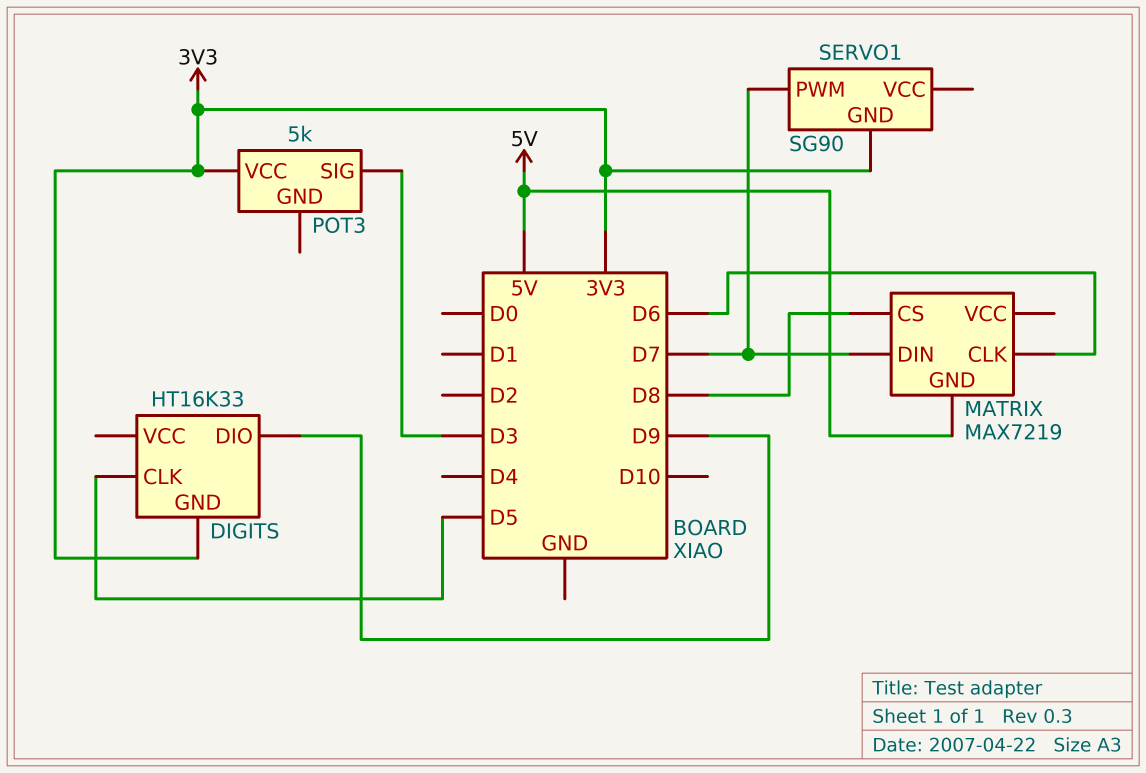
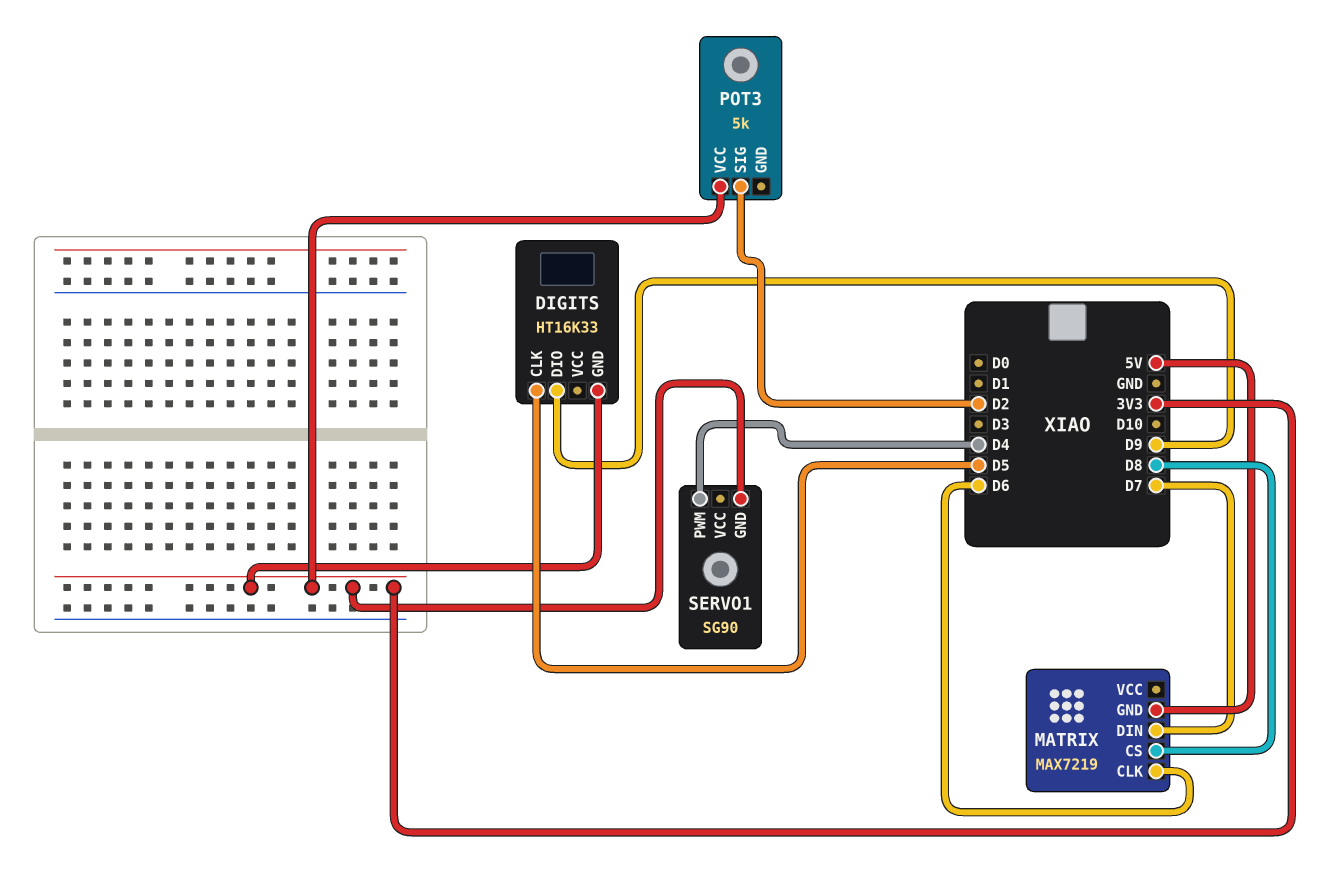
POT3 pin SIG: D3 -> D2
SERVO1 pin PWM: D7 -> D4

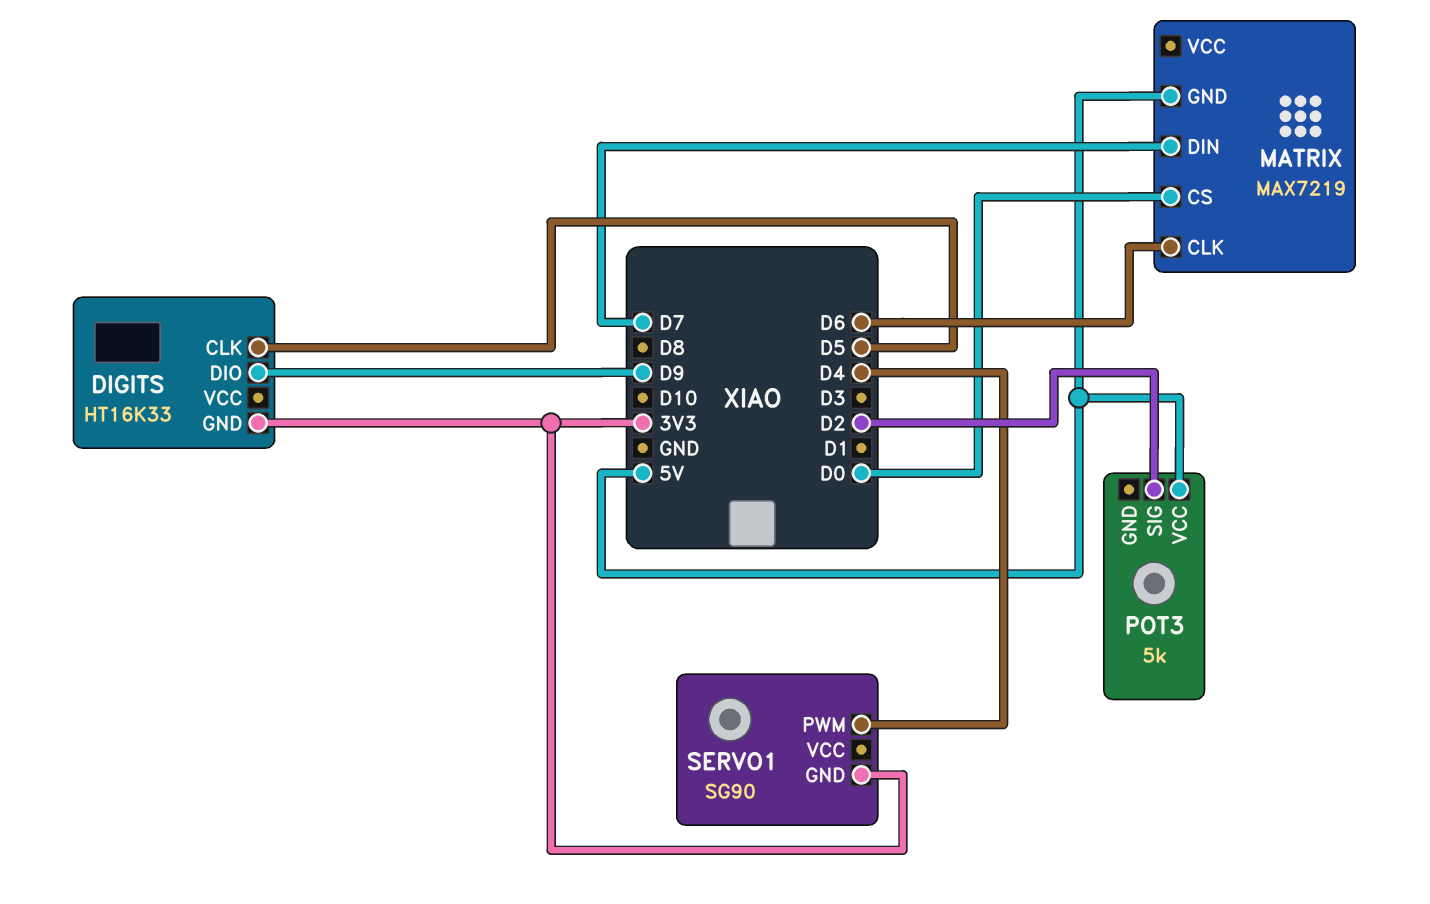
MATRIX pin CS: D8 -> D0
POT3 pin VCC: 3V3 -> 5V

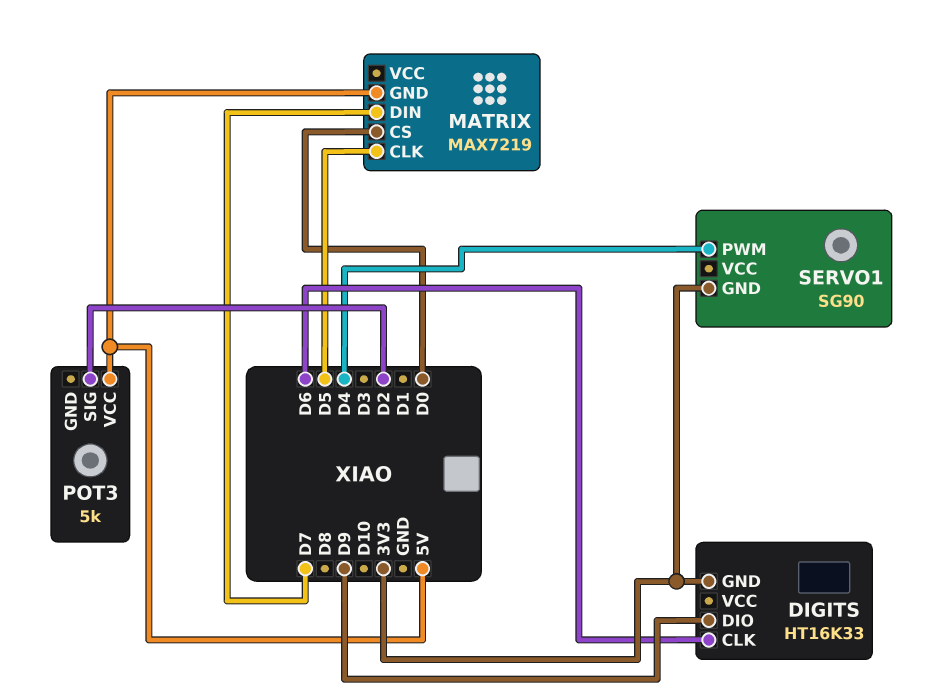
DIGITS pin CLK: D5 -> D6
MATRIX pin CLK: D6 -> D5

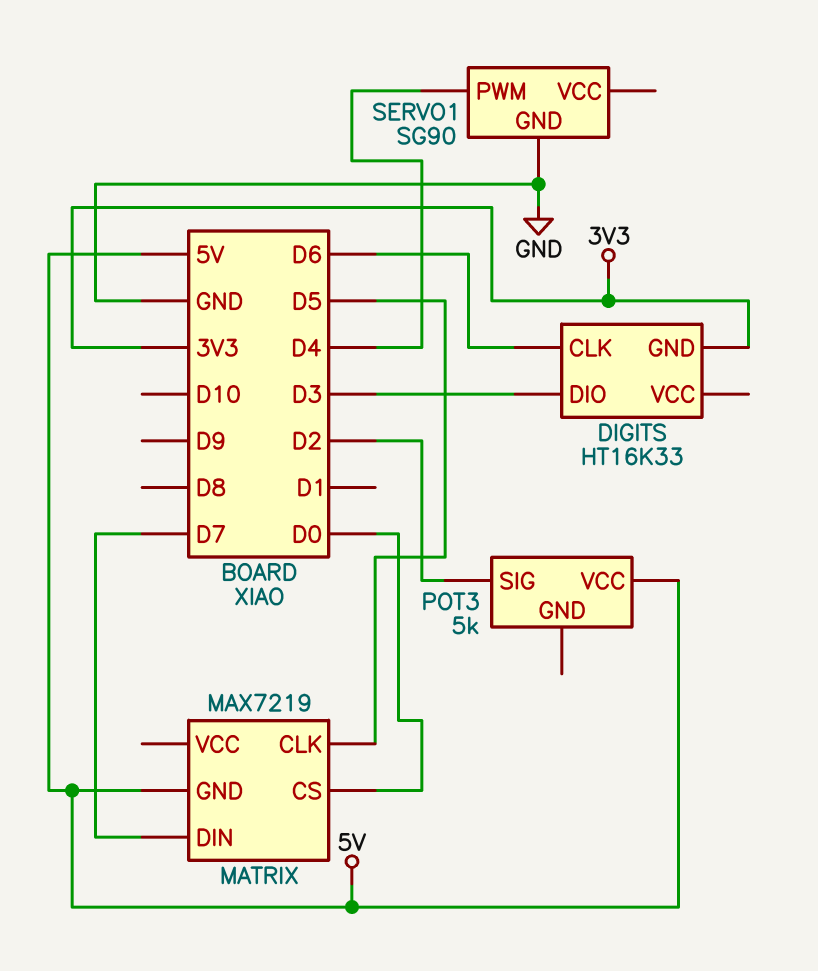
DIGITS pin DIO: D9 -> D3
SERVO1 pin GND: 3V3 -> GND

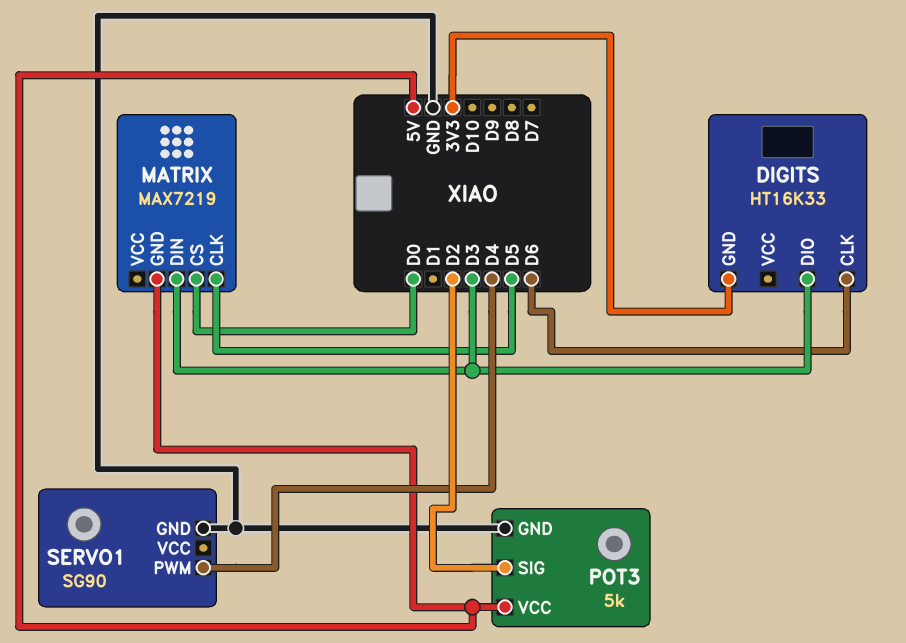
MATRIX pin DIN: D7 -> D3
POT3 pin GND: none -> GND

